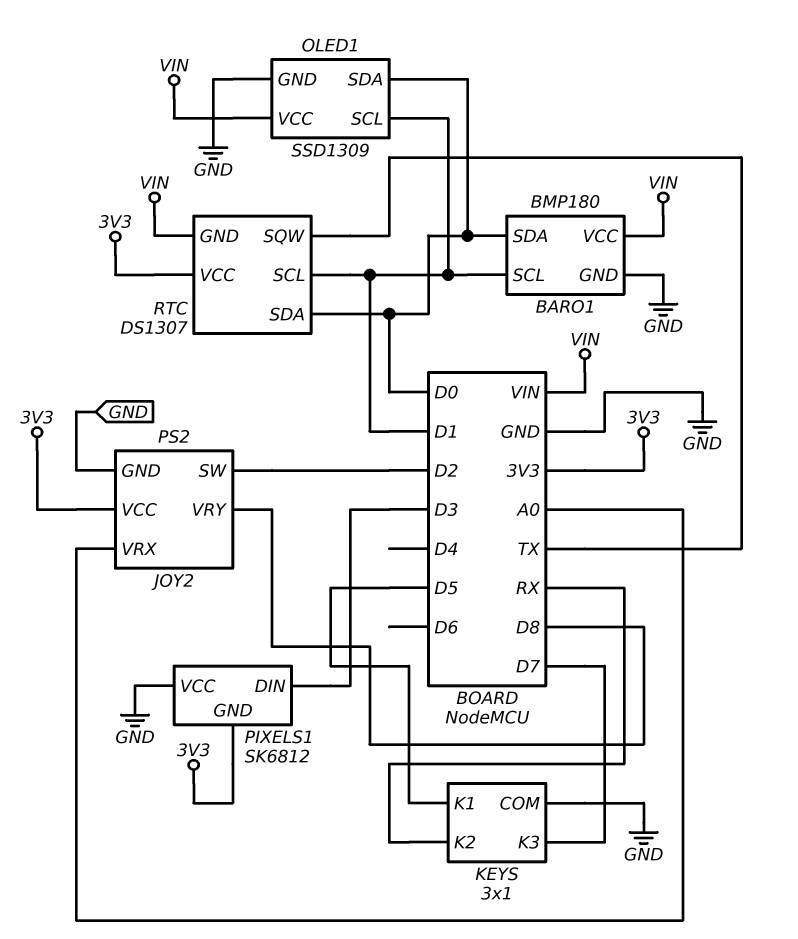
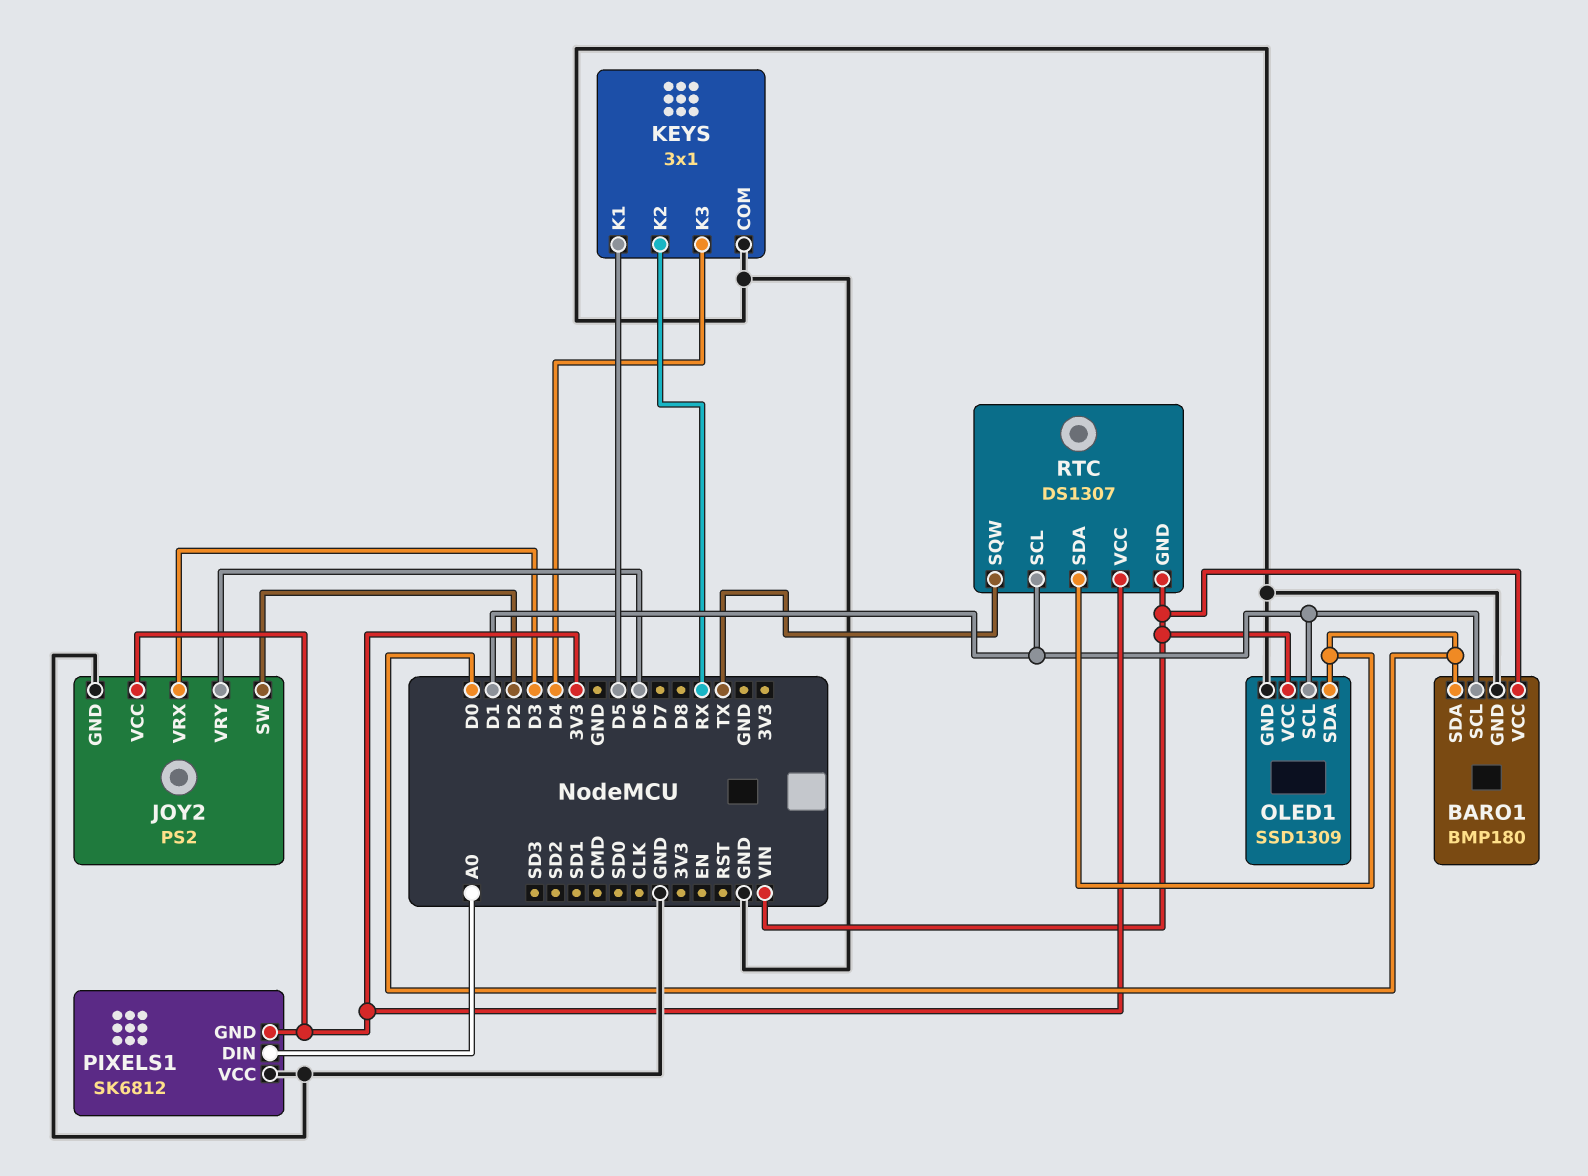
JOY2 pin VRX: A0 -> D3
JOY2 pin VRY: D8 -> D6
KEYS pin K3: D7 -> D4
PIXELS1 pin DIN: D3 -> A0

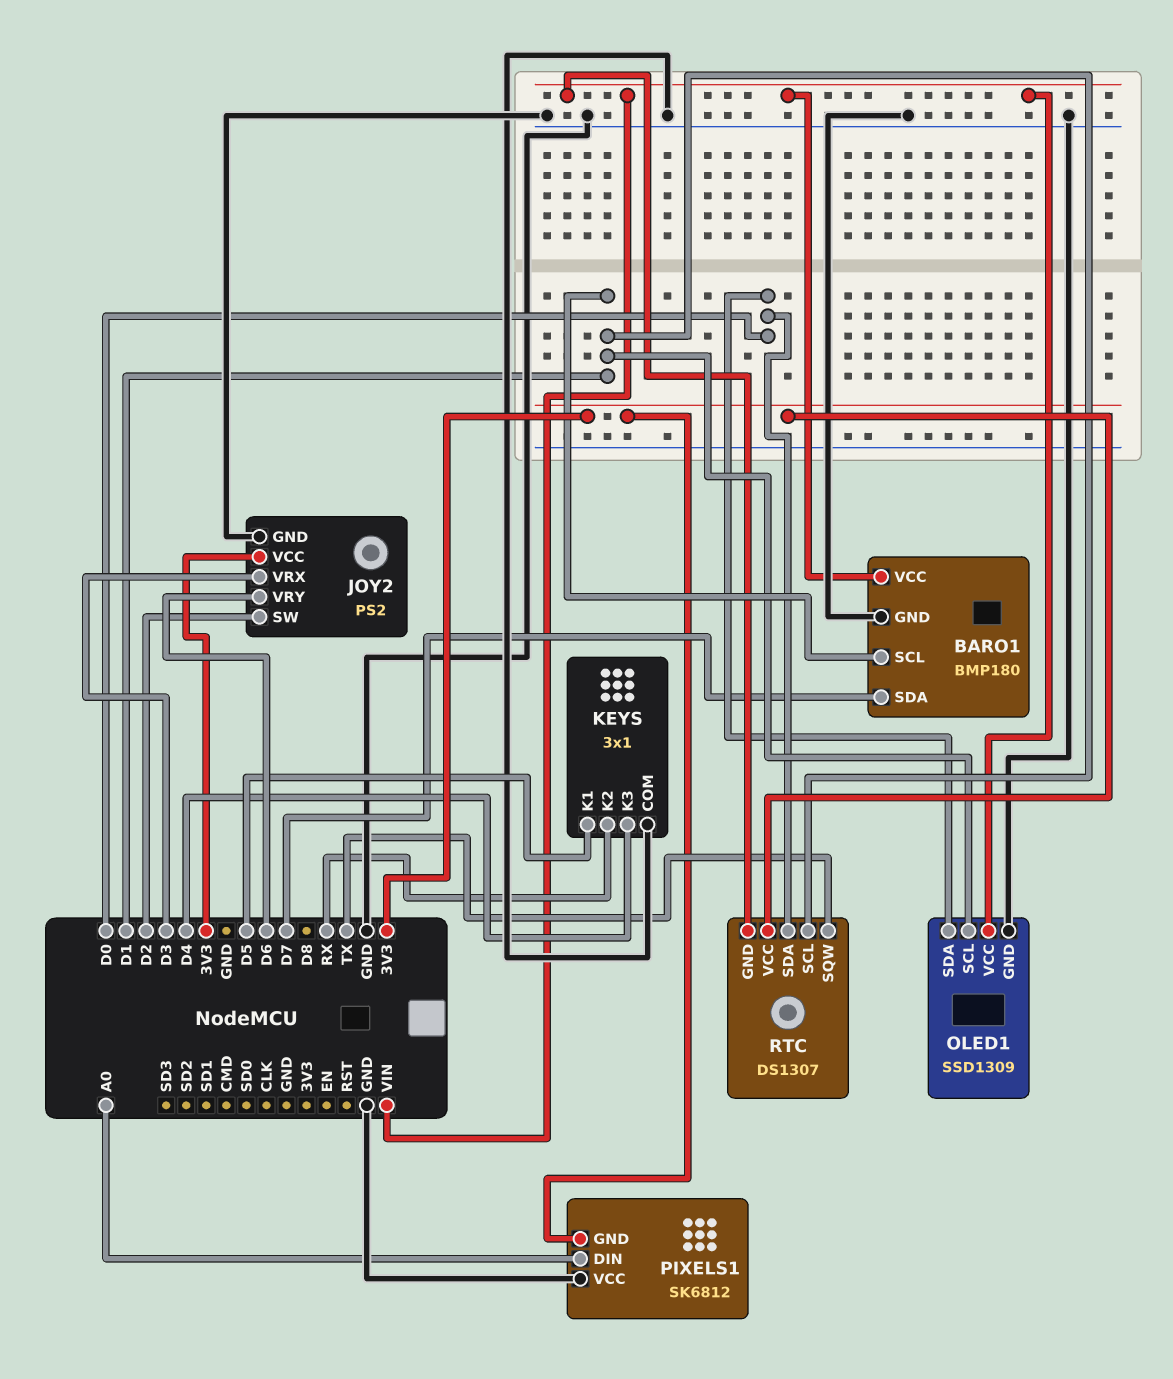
BARO1 pin SDA: D0 -> D7

